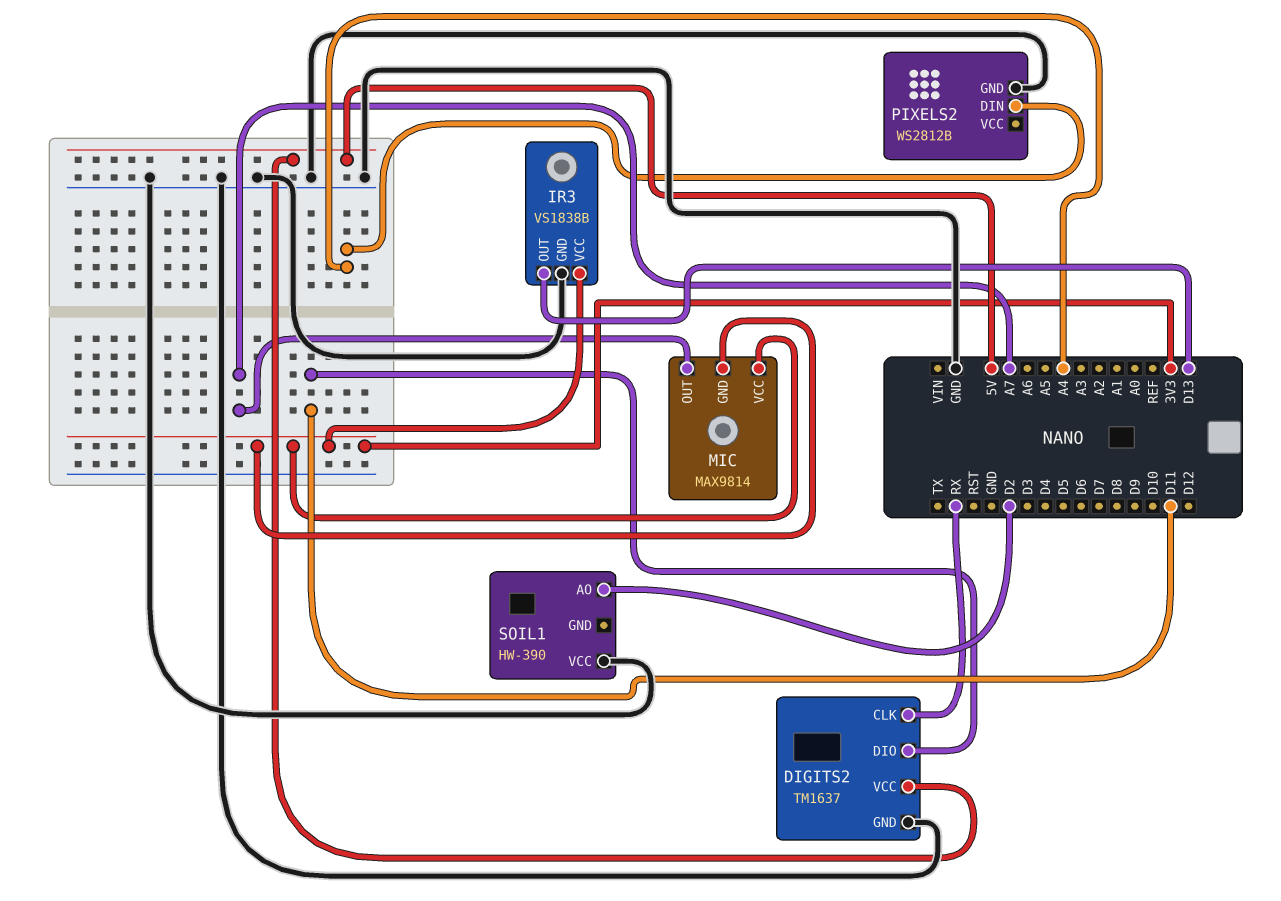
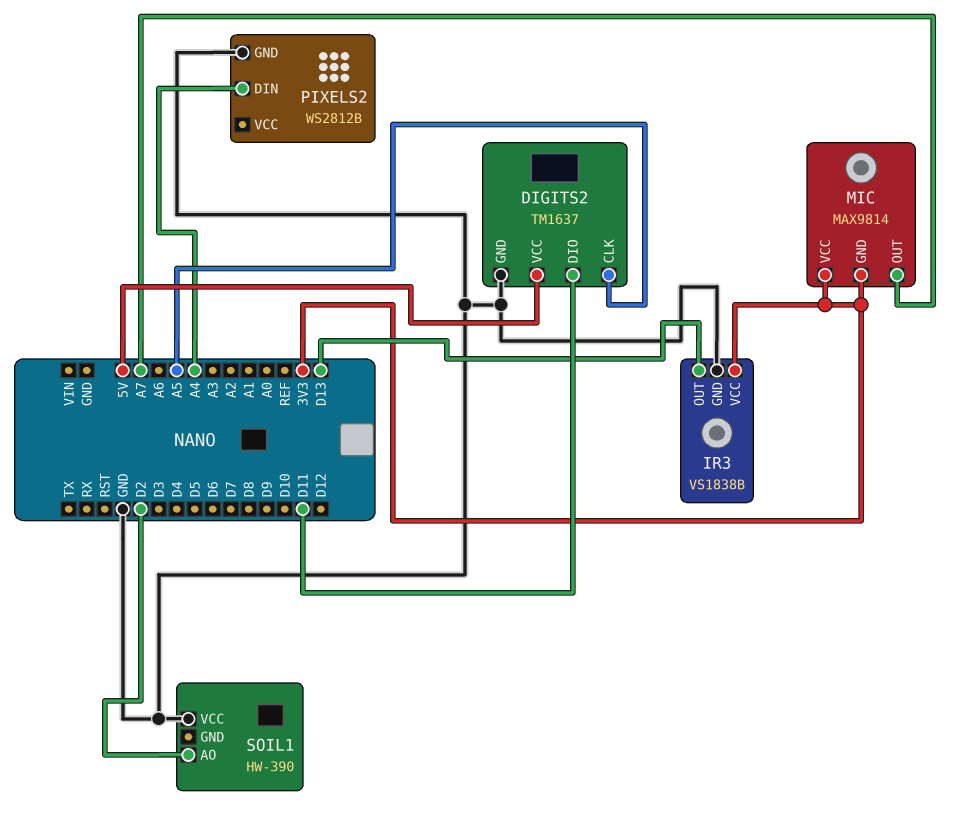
DIGITS2 pin CLK: RX -> A5

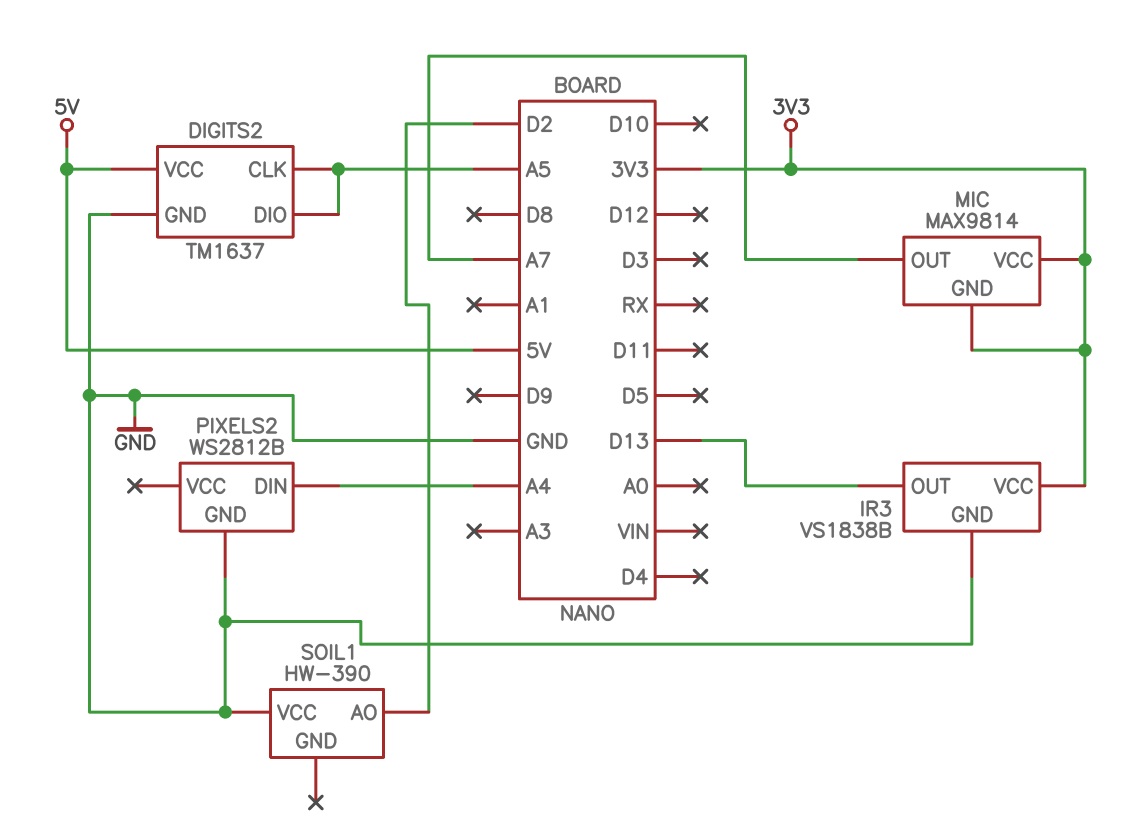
DIGITS2 pin DIO: D11 -> A5

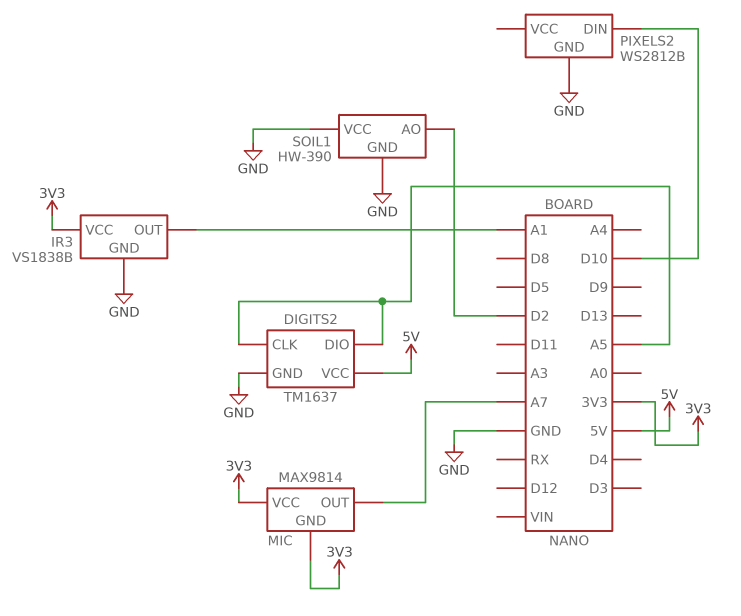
IR3 pin OUT: D13 -> A1
PIXELS2 pin DIN: A4 -> D10
SOIL1 pin GND: none -> GND

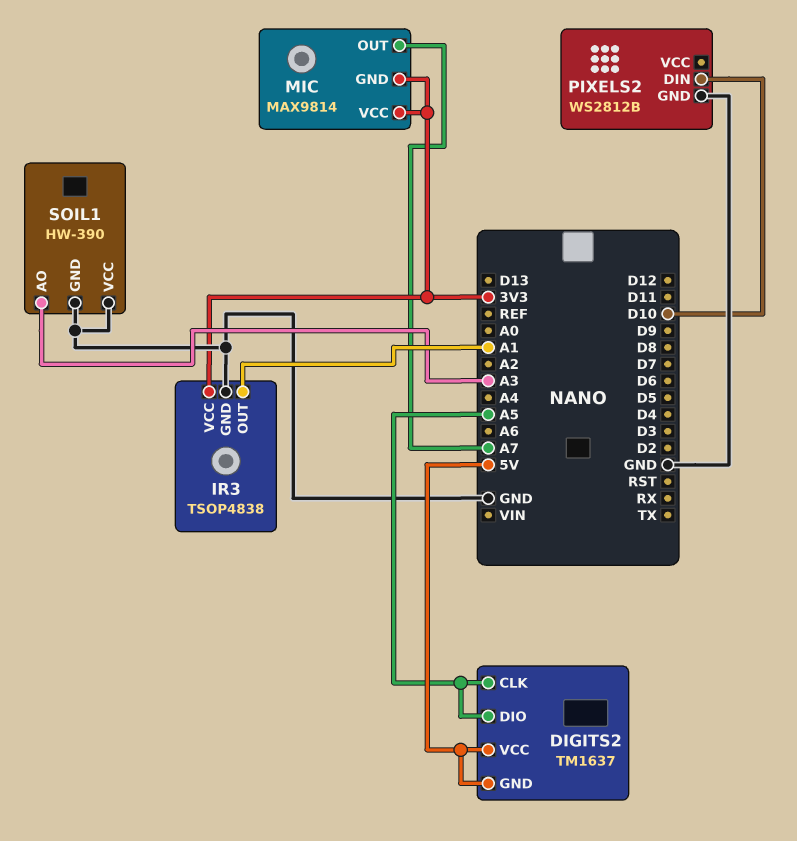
DIGITS2 pin GND: GND -> 5V
IR3: VS1838B -> TSOP4838
SOIL1 pin AO: D2 -> A3

